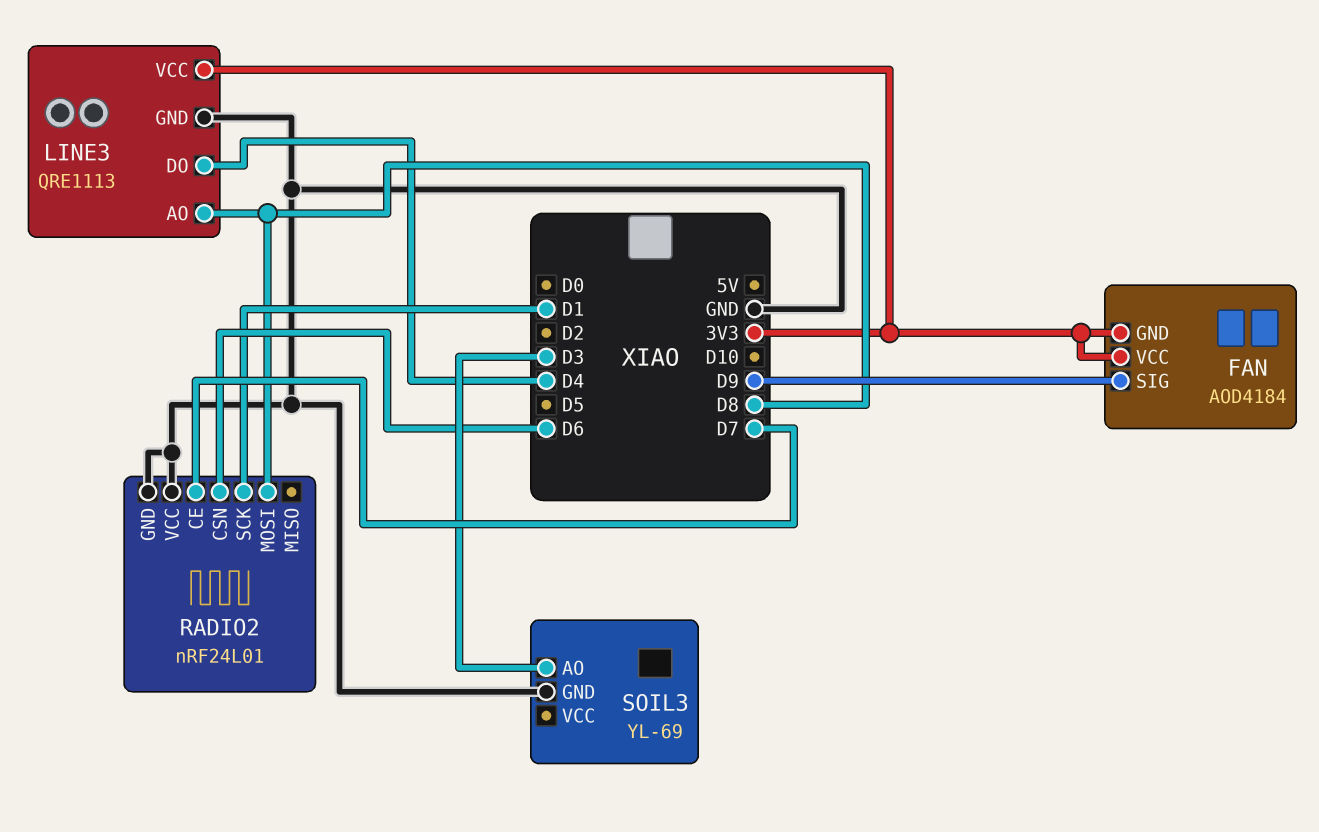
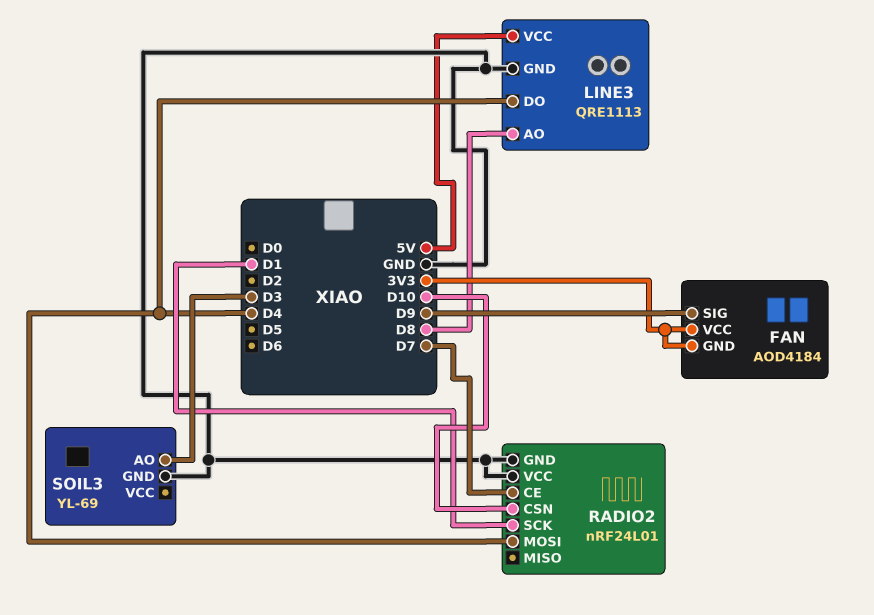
LINE3 pin VCC: 3V3 -> 5V
RADIO2 pin CSN: D6 -> D10
RADIO2 pin MOSI: D8 -> D4

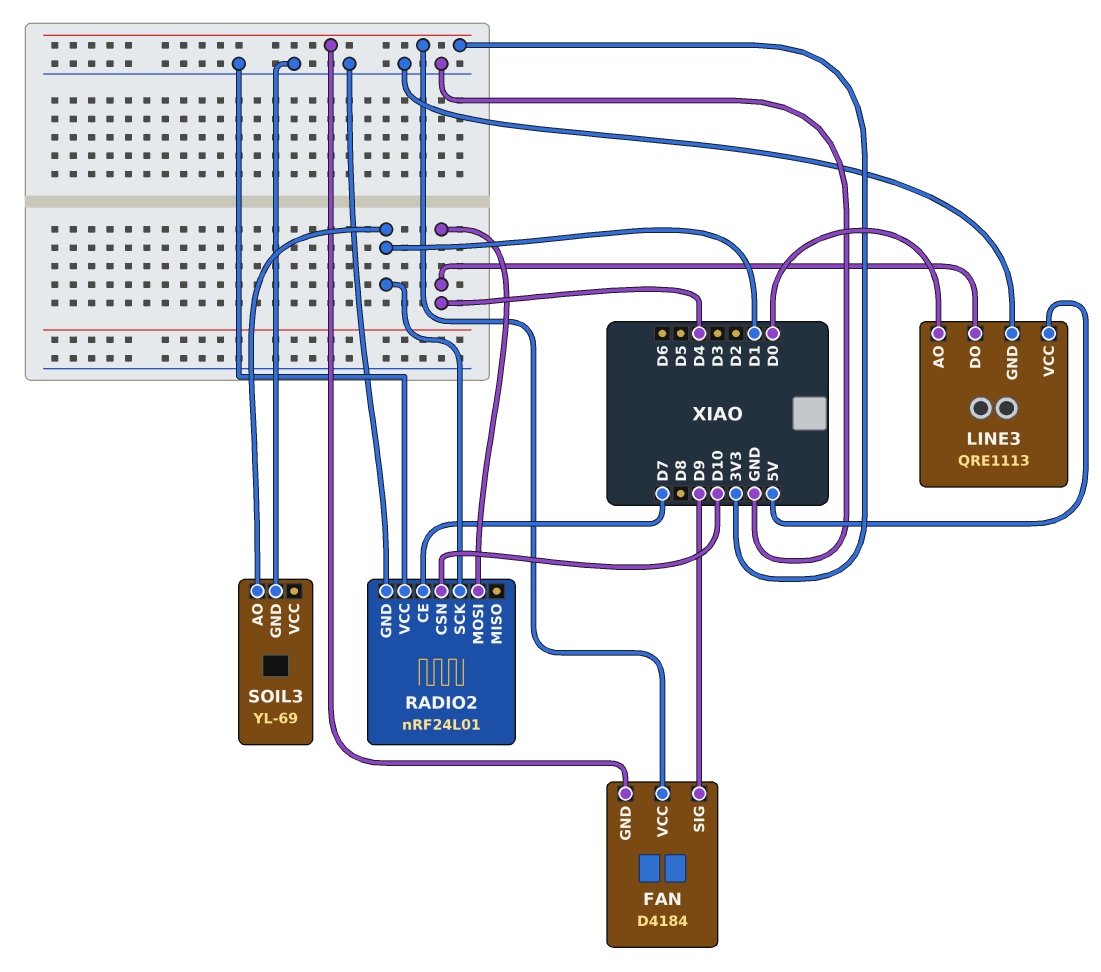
FAN: AOD4184 -> D4184
LINE3 pin AO: D8 -> D0
SOIL3 pin AO: D3 -> D1

